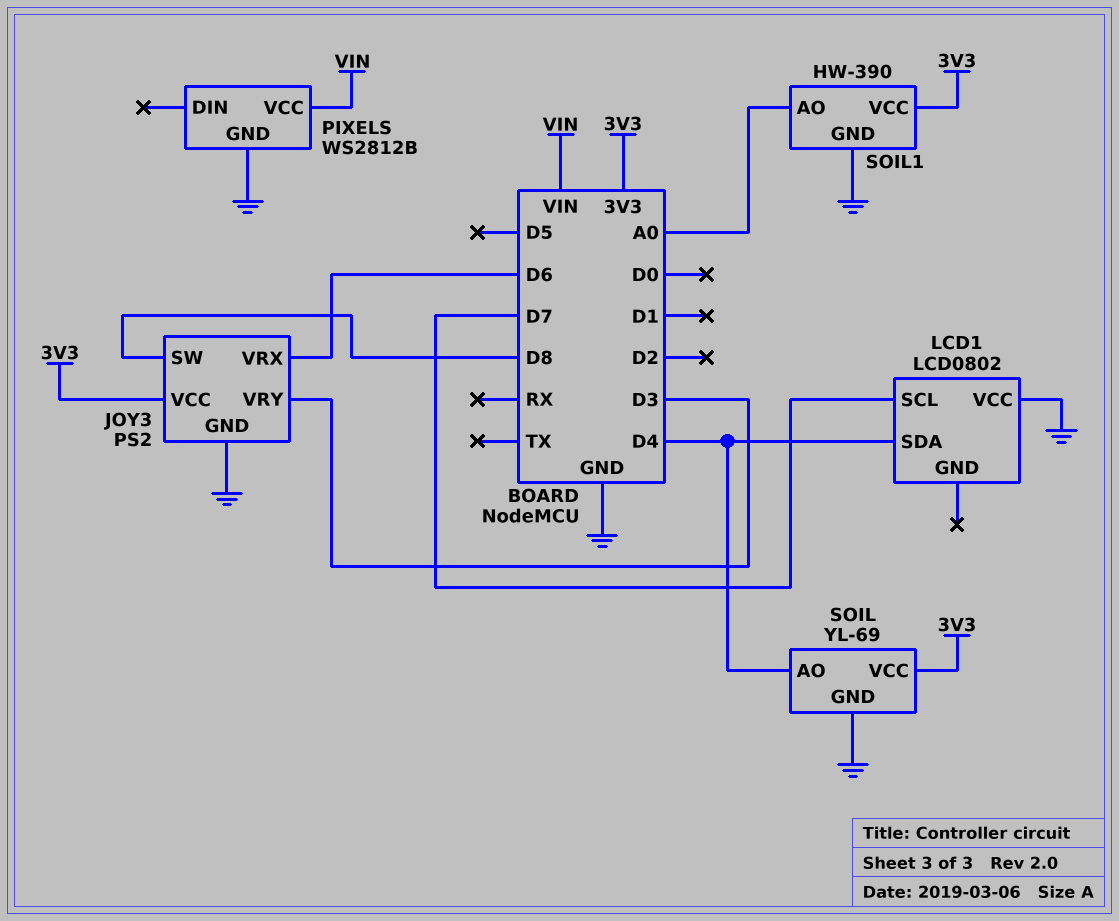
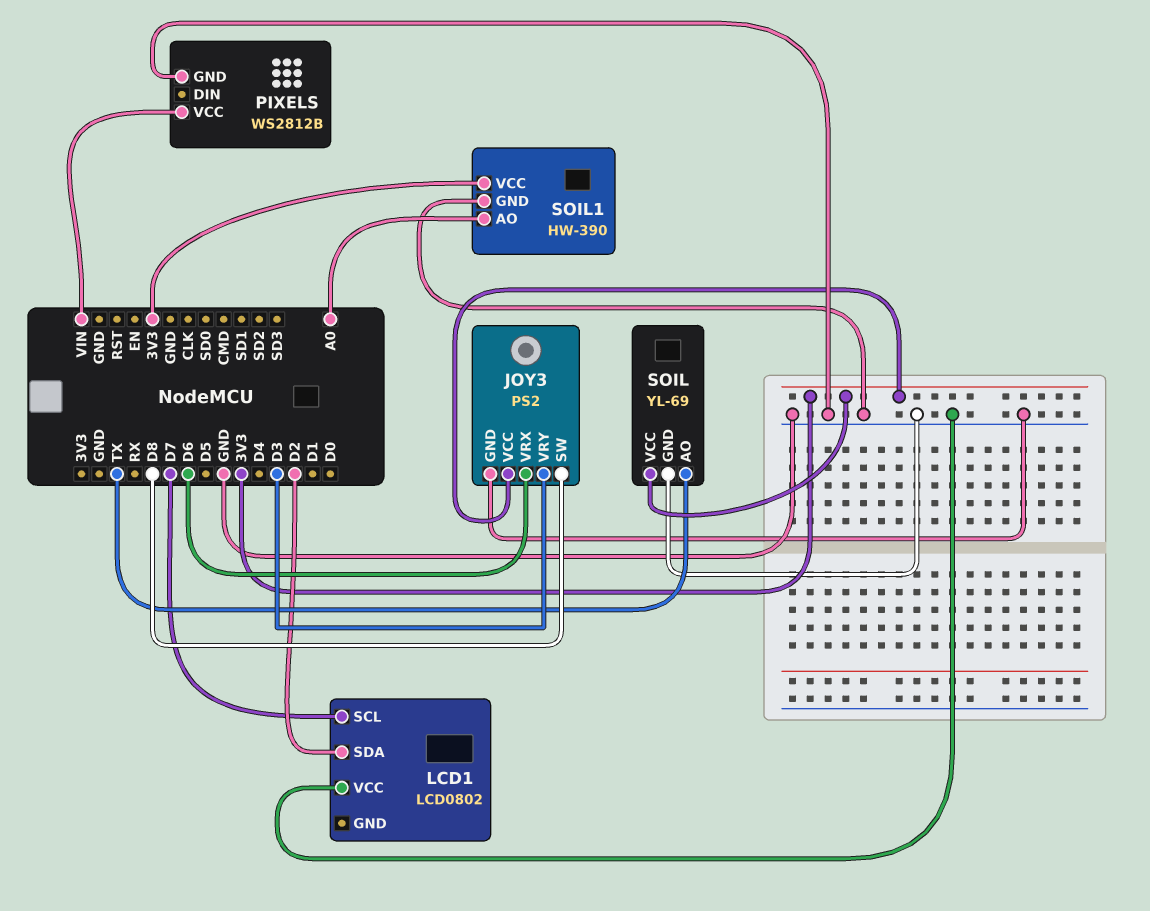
LCD1 pin SDA: D4 -> D2
SOIL pin AO: D4 -> TX

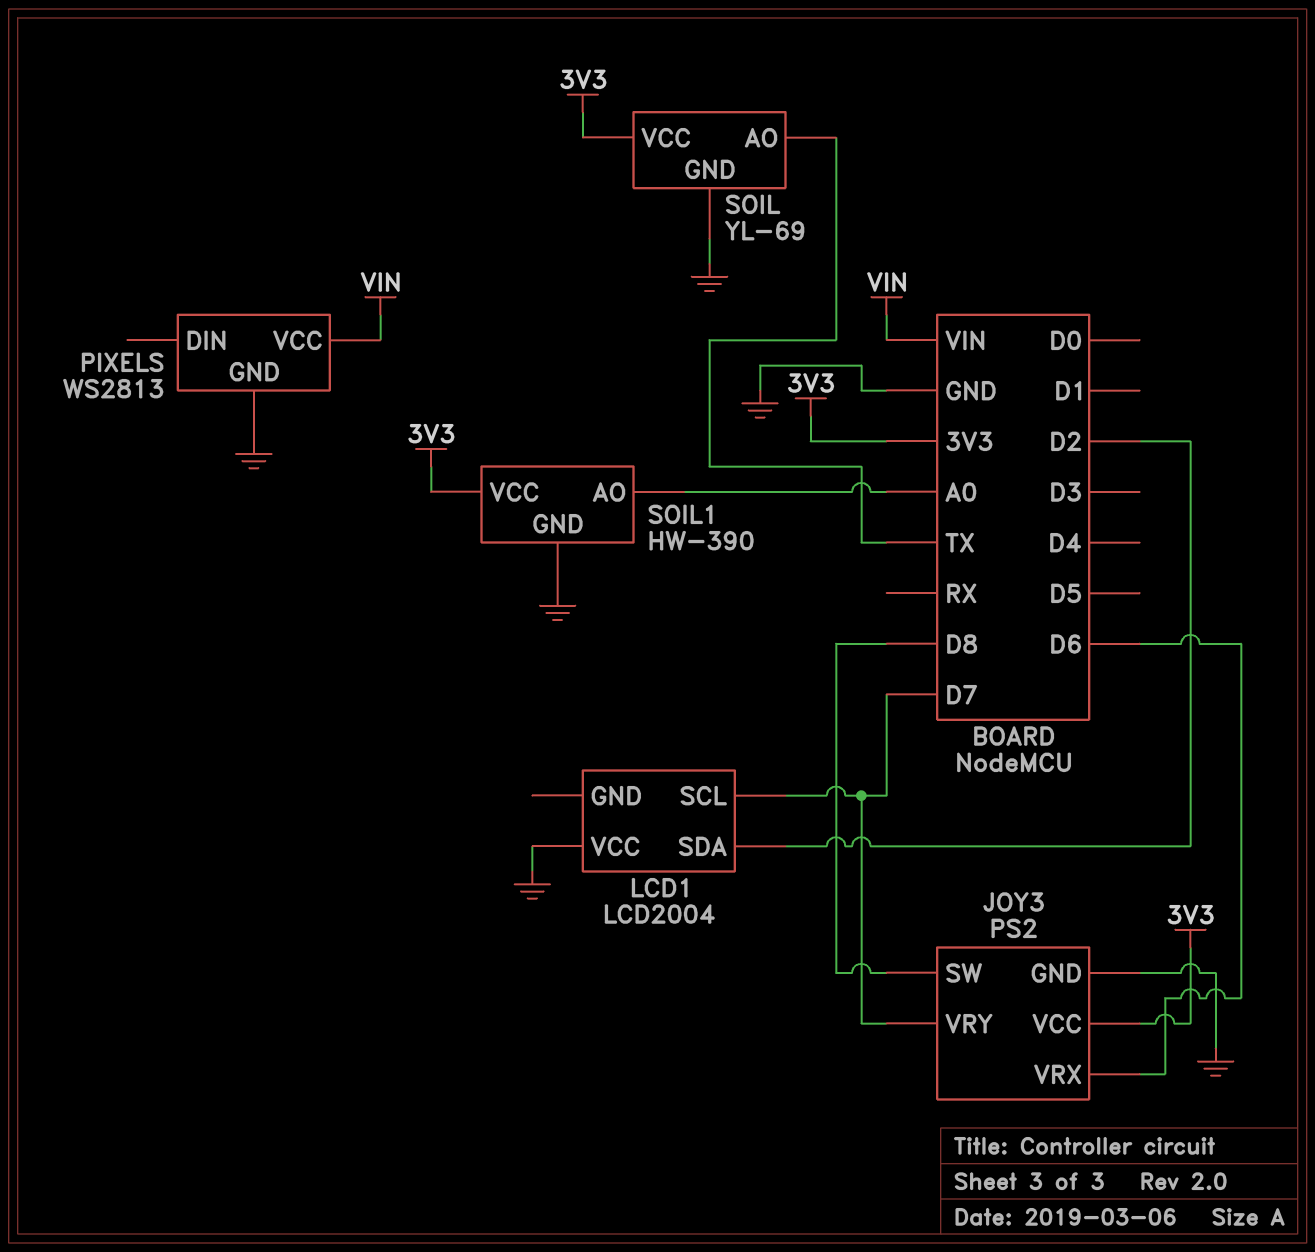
JOY3 pin VRY: D3 -> D7
LCD1: LCD0802 -> LCD2004
PIXELS: WS2812B -> WS2813

